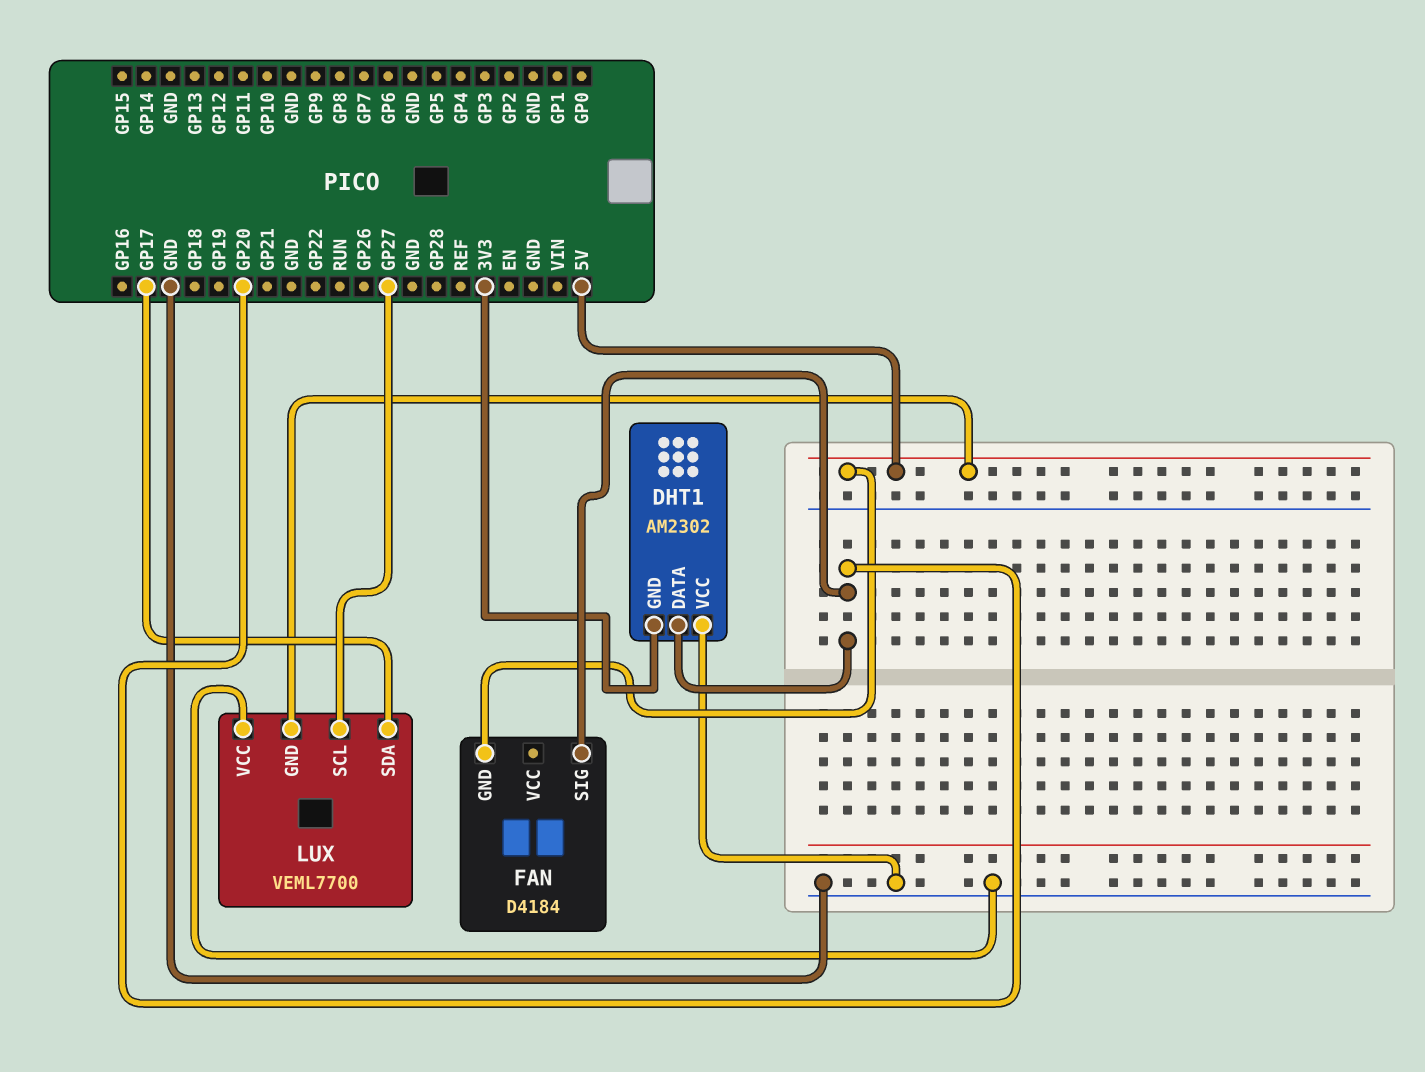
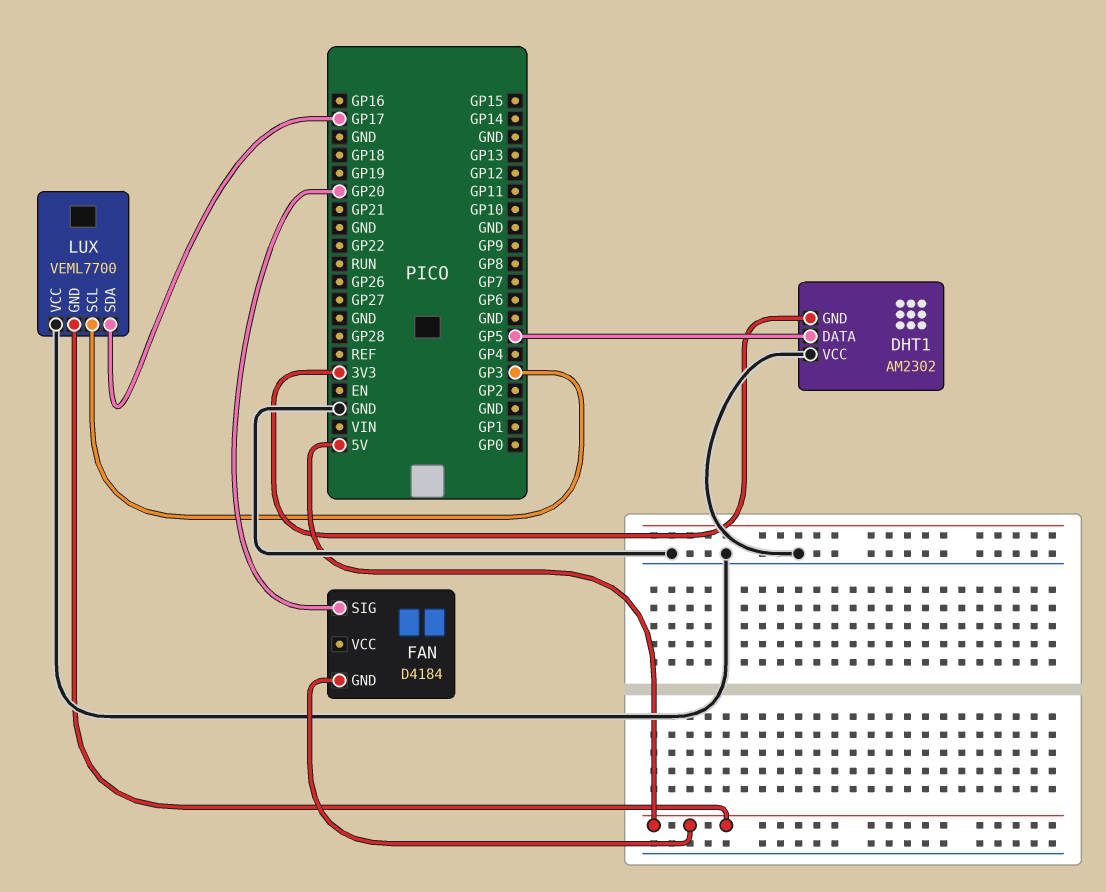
DHT1 pin DATA: GP20 -> GP5
LUX pin SCL: GP27 -> GP3

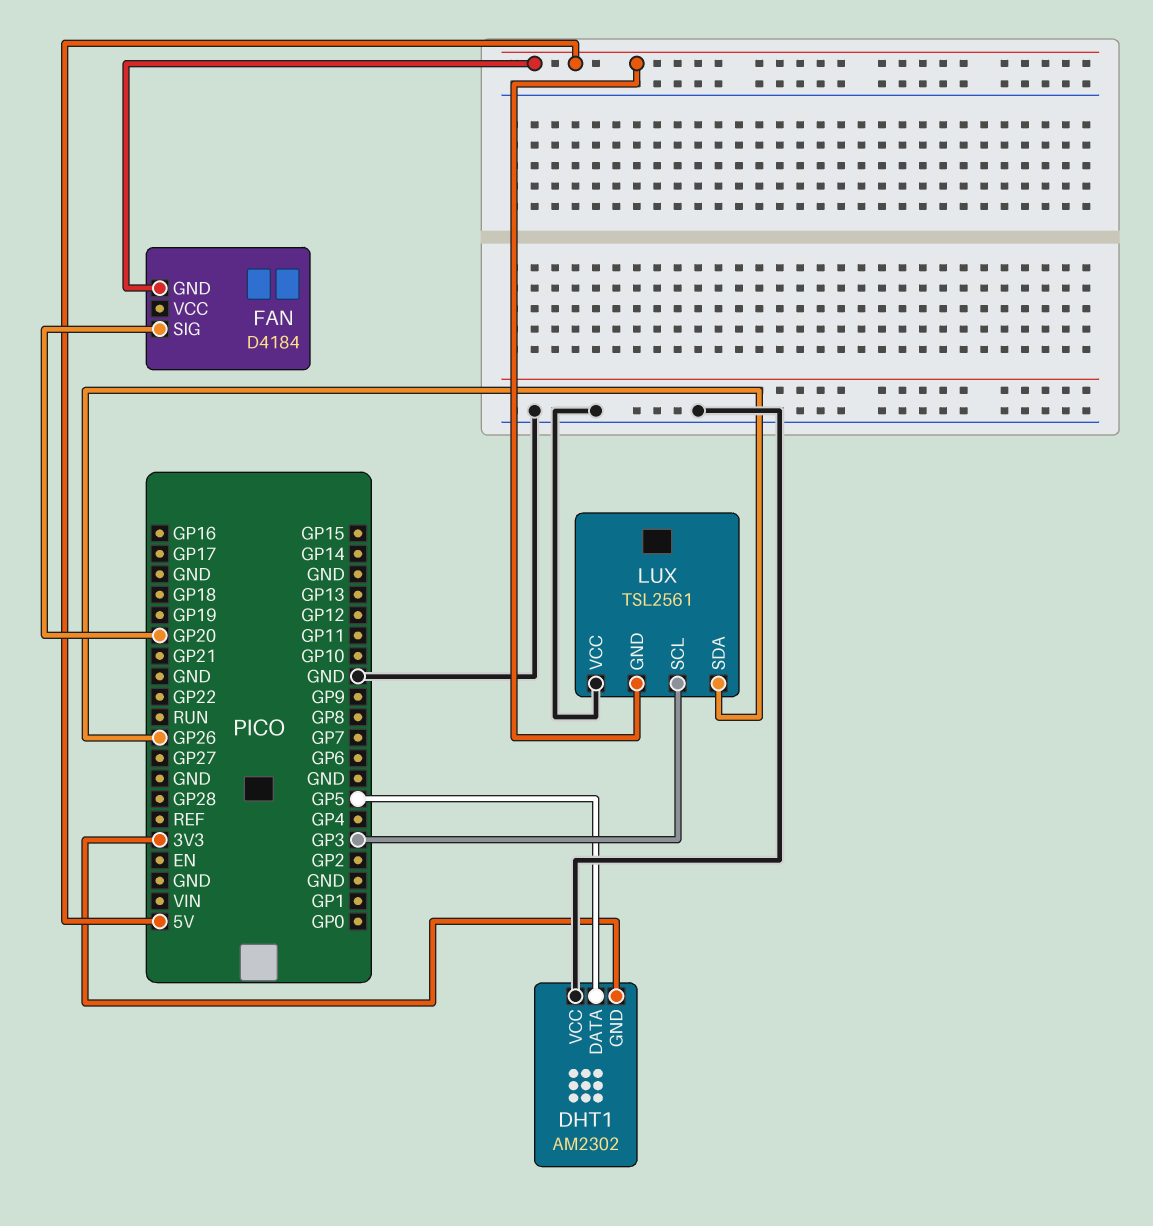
LUX: VEML7700 -> TSL2561
LUX pin SDA: GP17 -> GP26

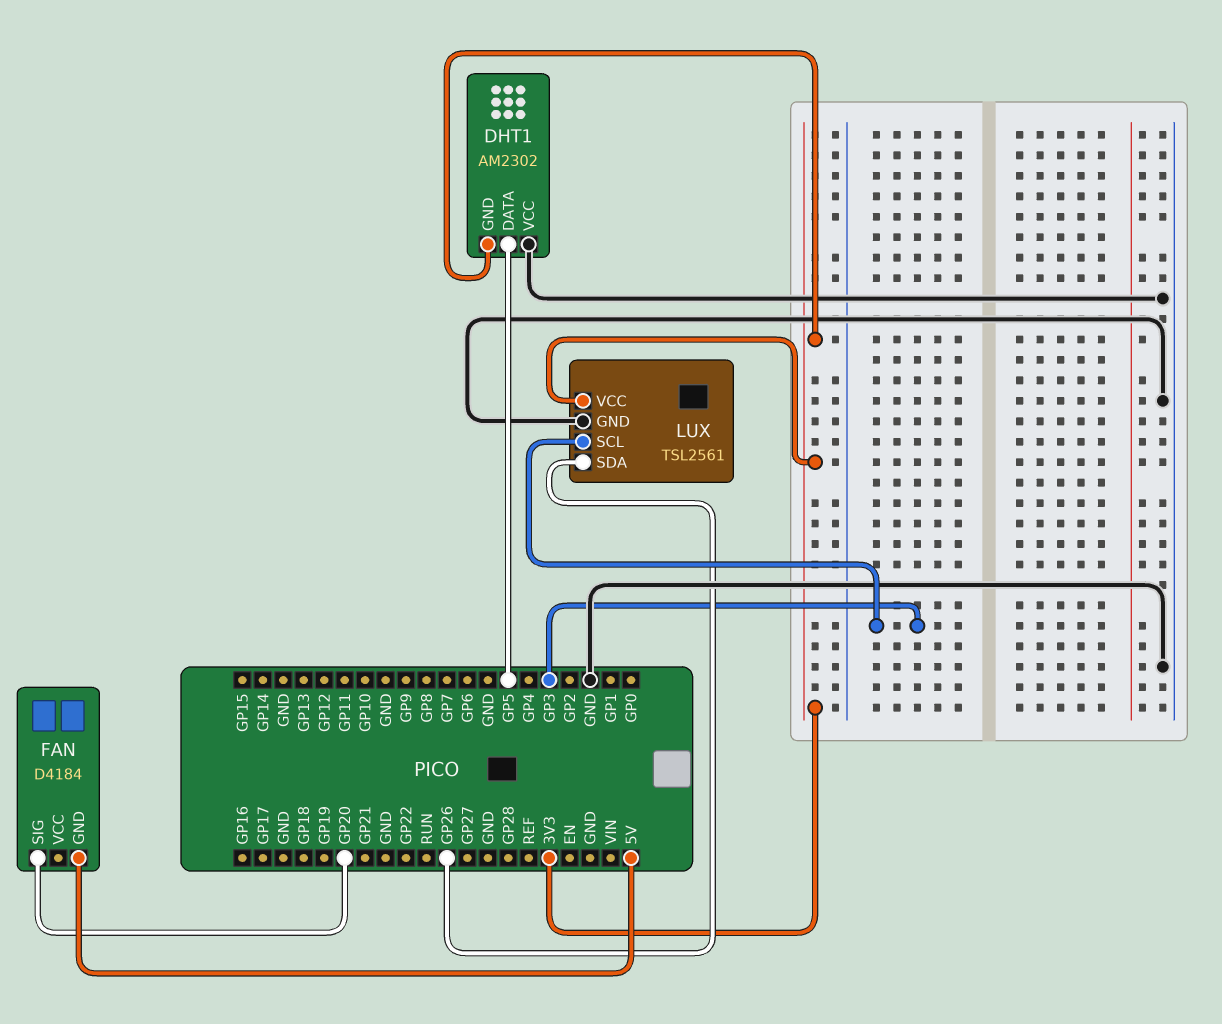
LUX pin GND: 5V -> GND
LUX pin VCC: GND -> 3V3

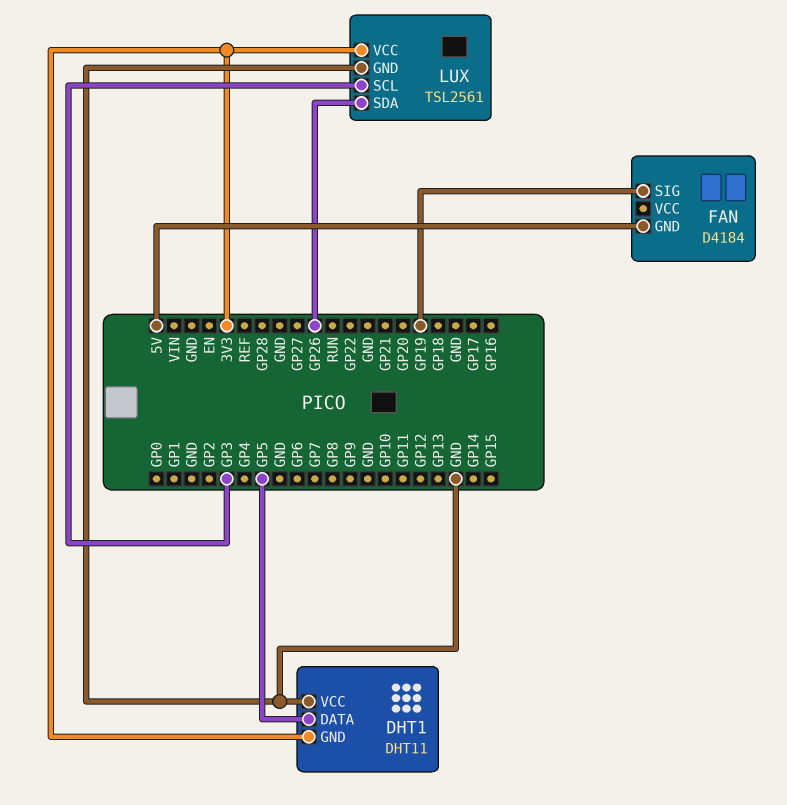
DHT1: AM2302 -> DHT11
FAN pin SIG: GP20 -> GP19

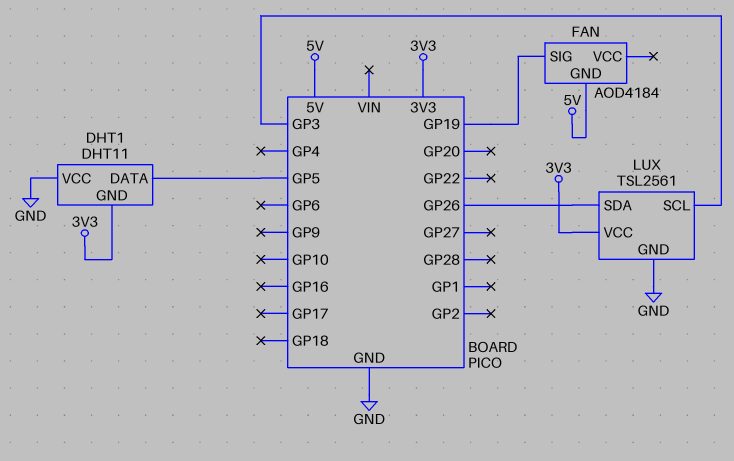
FAN: D4184 -> AOD4184

